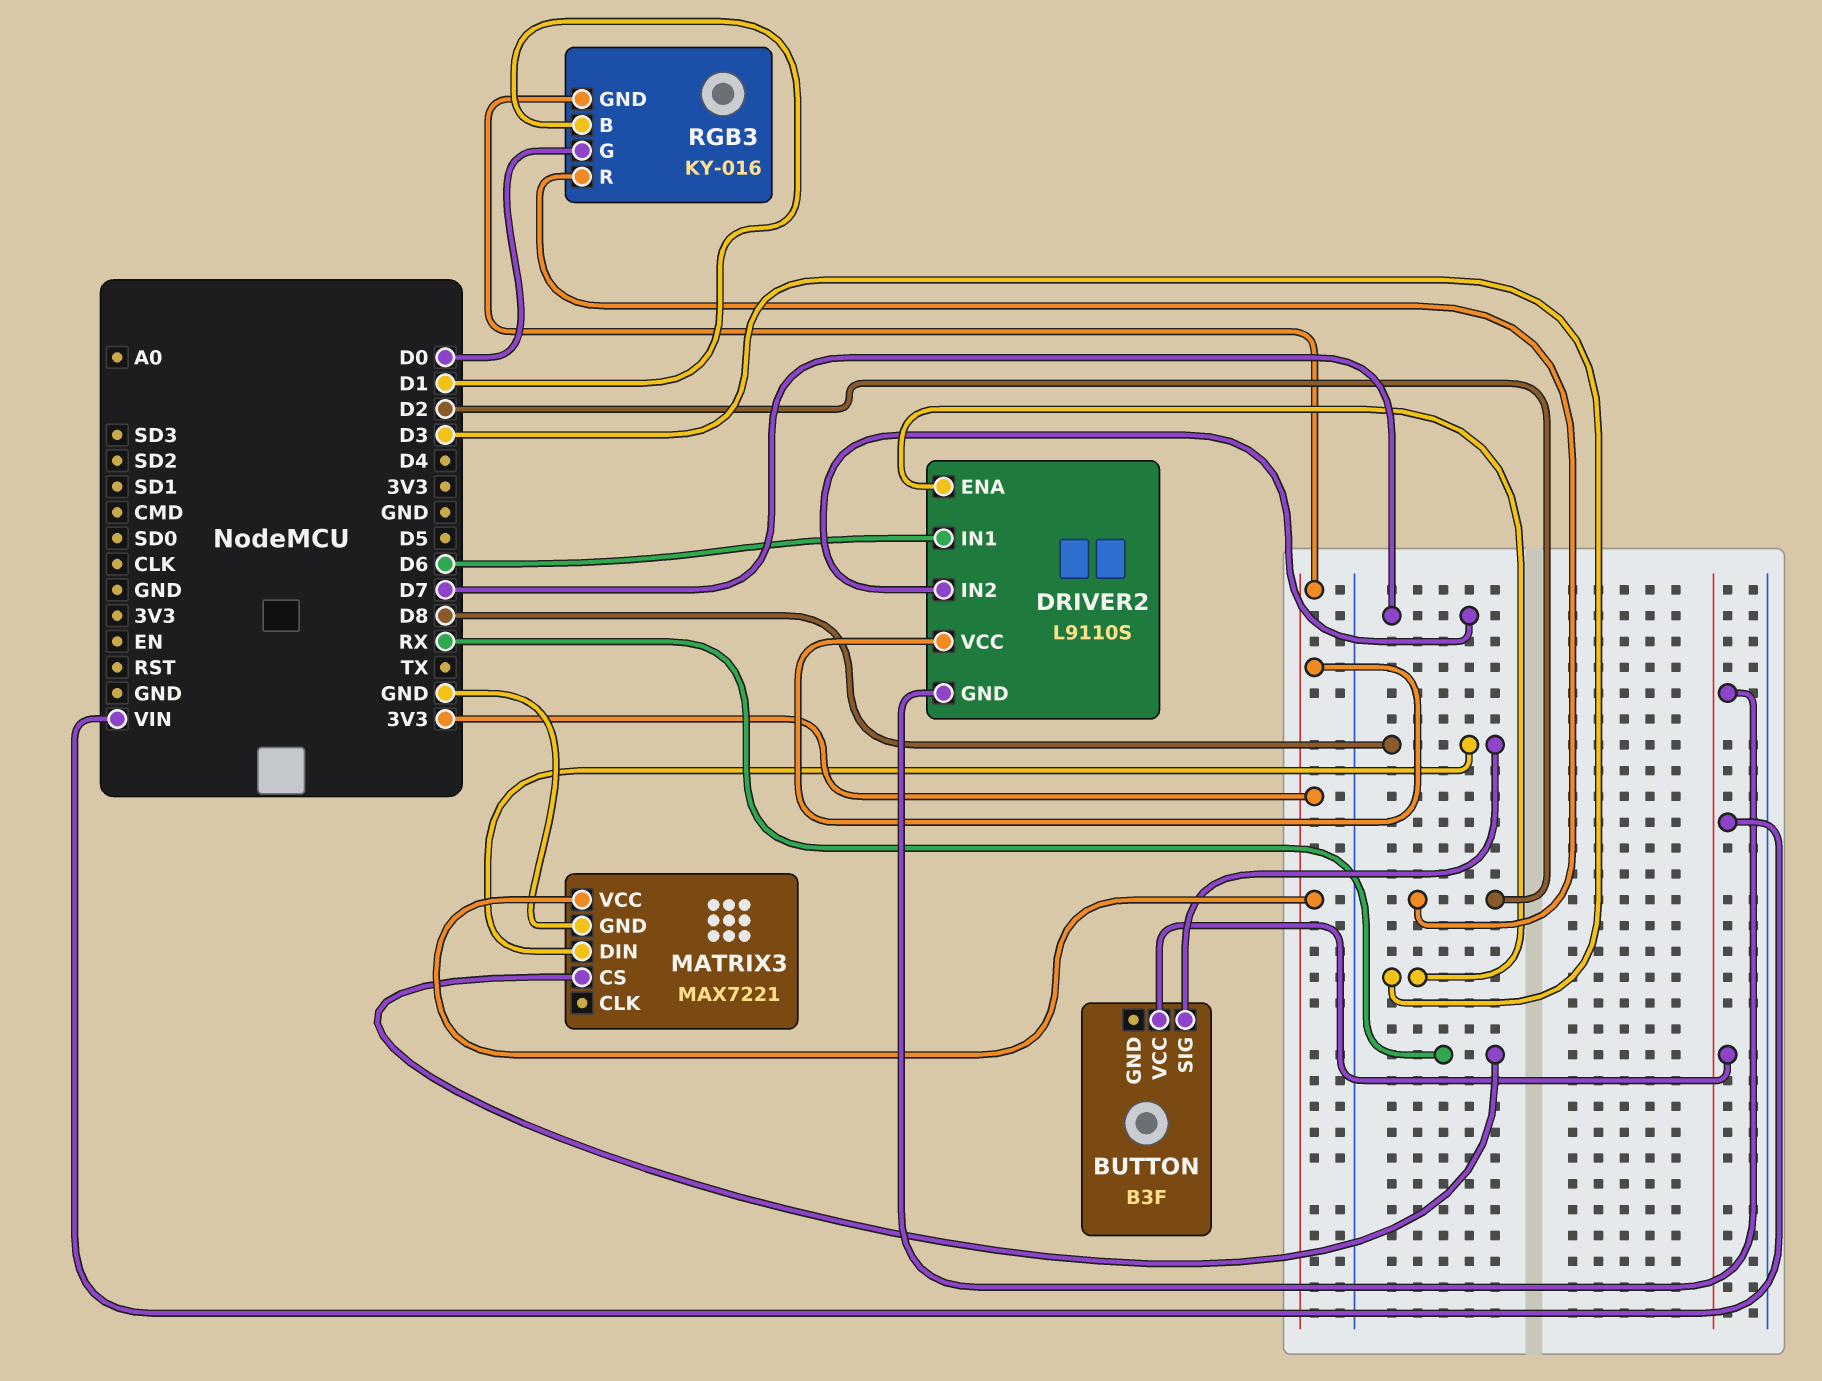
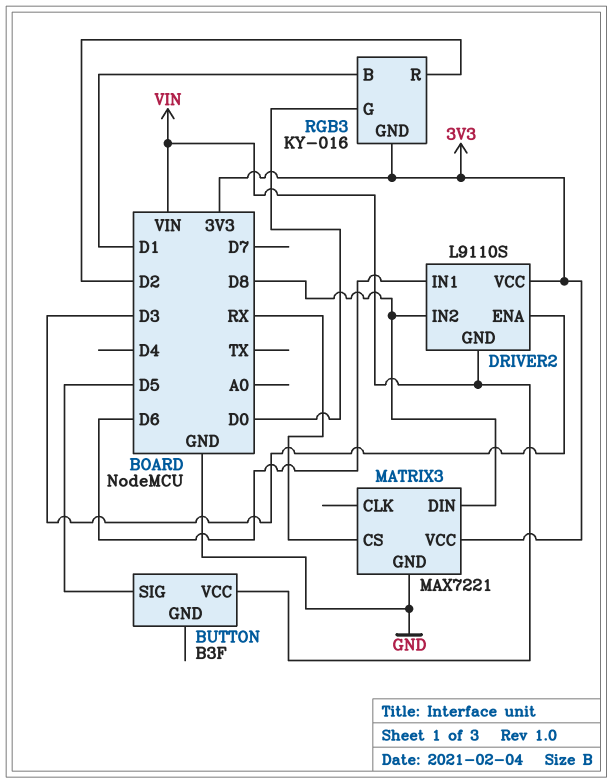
BUTTON pin SIG: D8 -> D5
DRIVER2 pin IN2: D7 -> D8

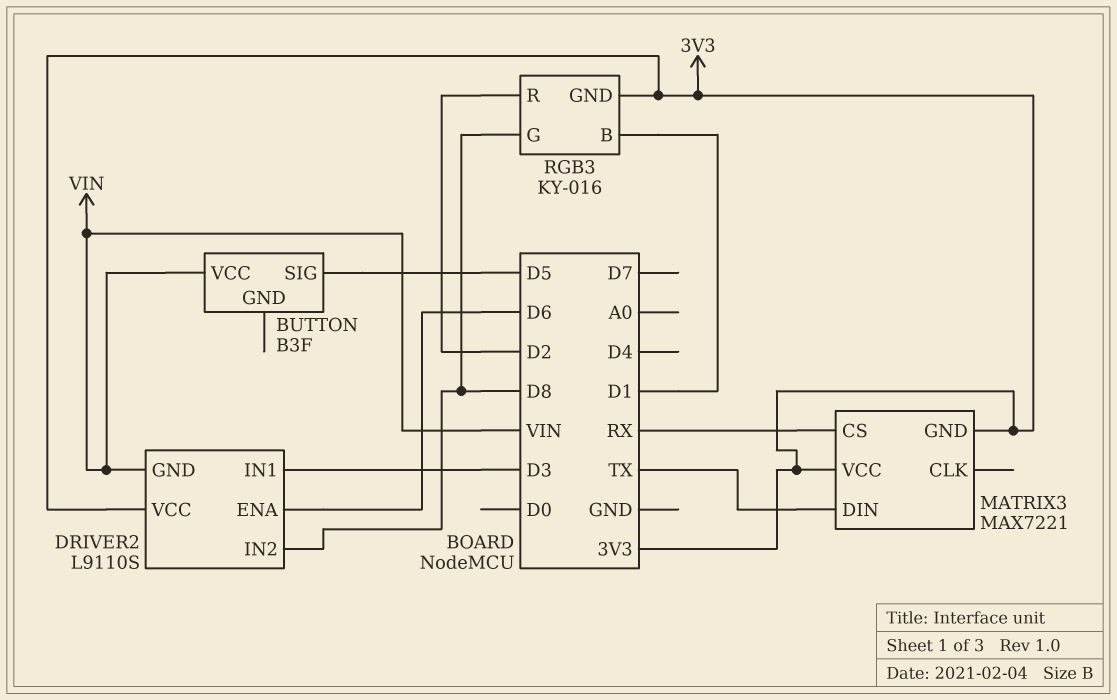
DRIVER2 pin ENA: D3 -> D6
DRIVER2 pin IN1: D6 -> D3
MATRIX3 pin DIN: D8 -> TX
MATRIX3 pin GND: GND -> 3V3
RGB3 pin G: D0 -> D8

